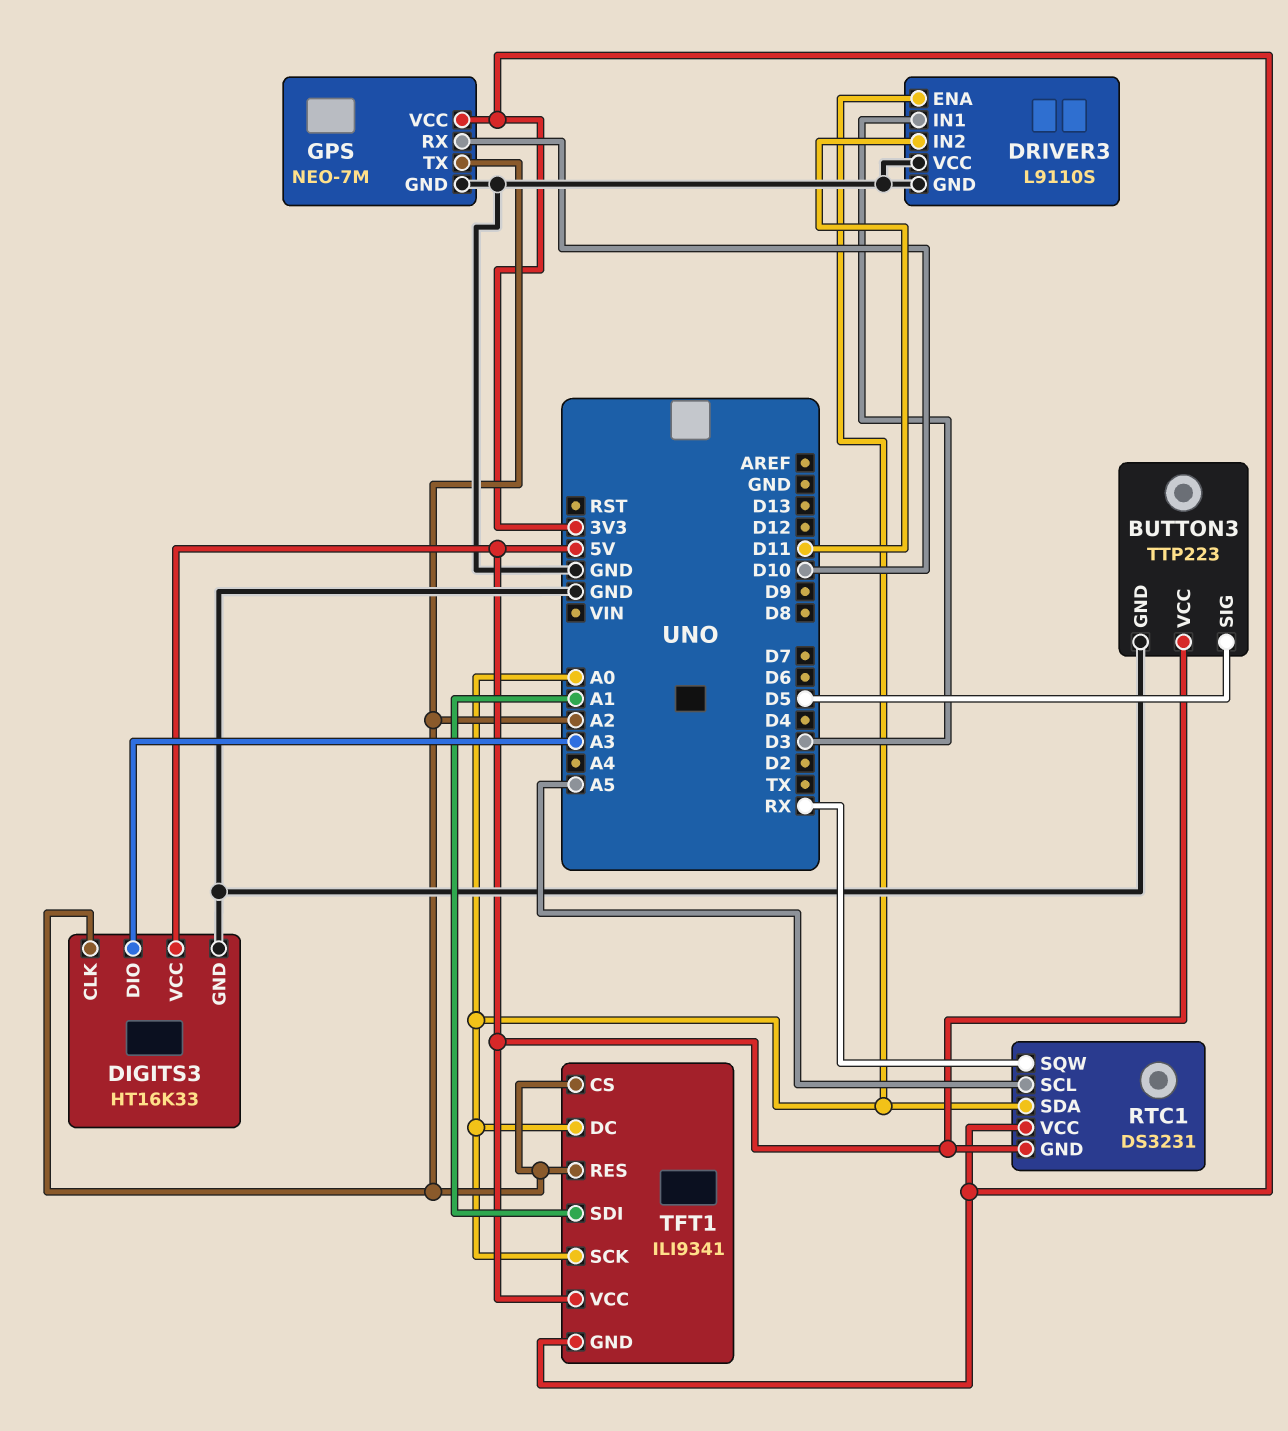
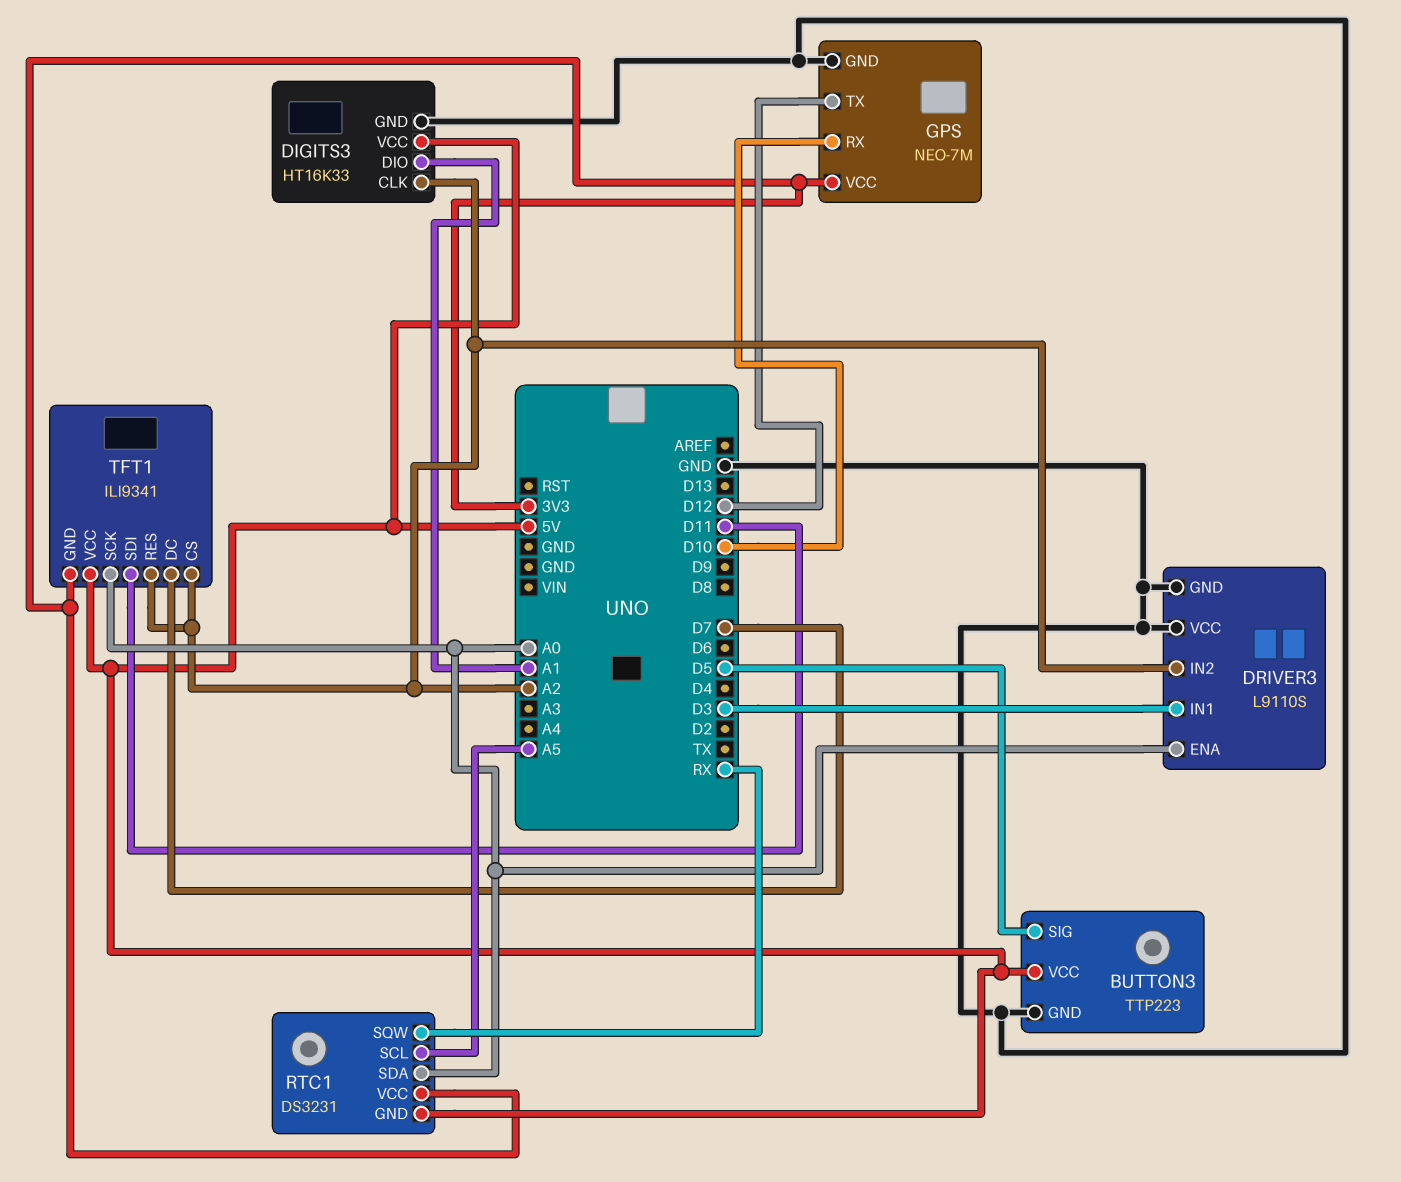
DIGITS3 pin DIO: A3 -> A1
DRIVER3 pin IN2: D11 -> A2
GPS pin TX: A2 -> D12
TFT1 pin DC: A0 -> D7
TFT1 pin SDI: A1 -> D11

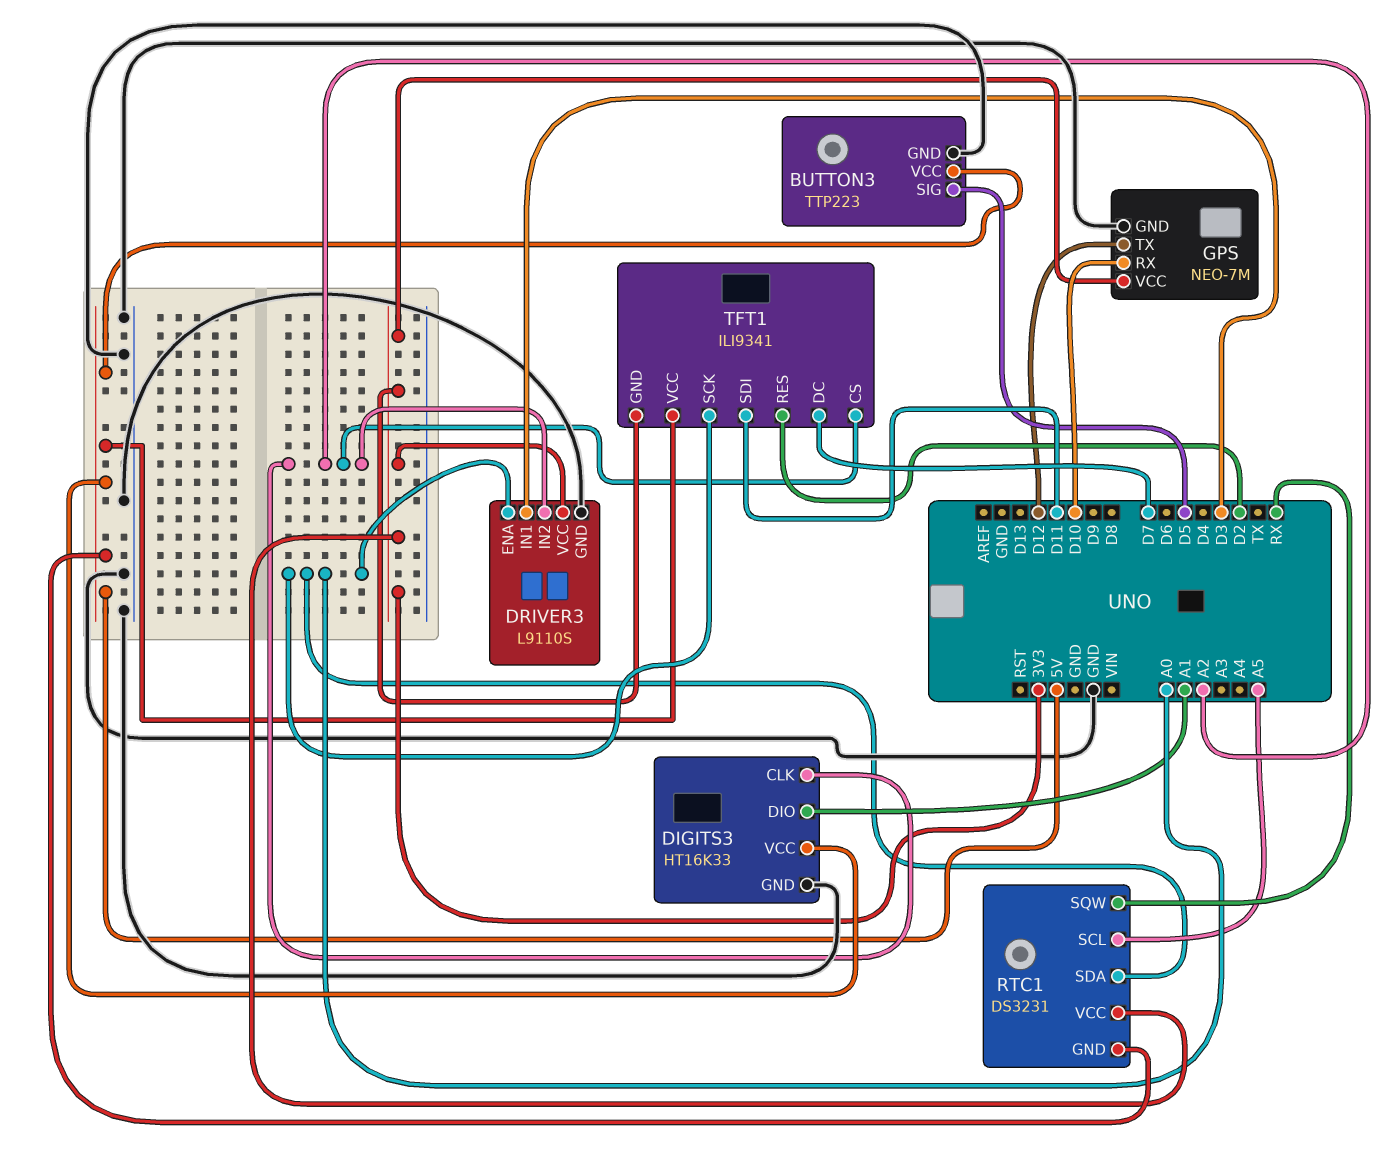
DRIVER3 pin VCC: GND -> 3V3
TFT1 pin RES: A2 -> D2

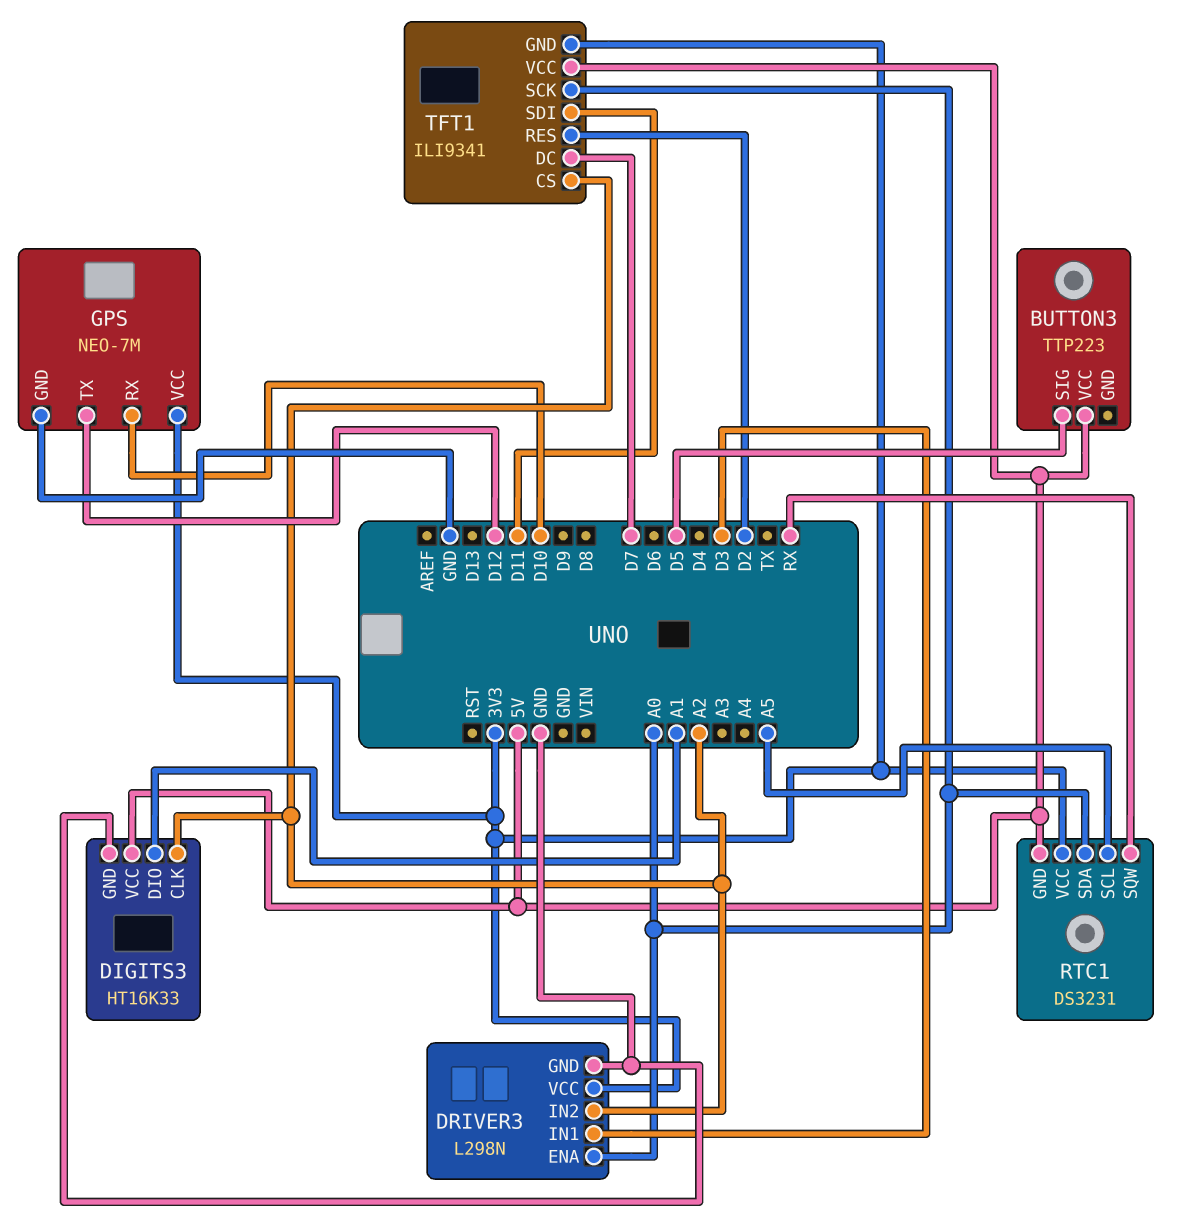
BUTTON3 pin GND: GND -> none
DRIVER3: L9110S -> L298N

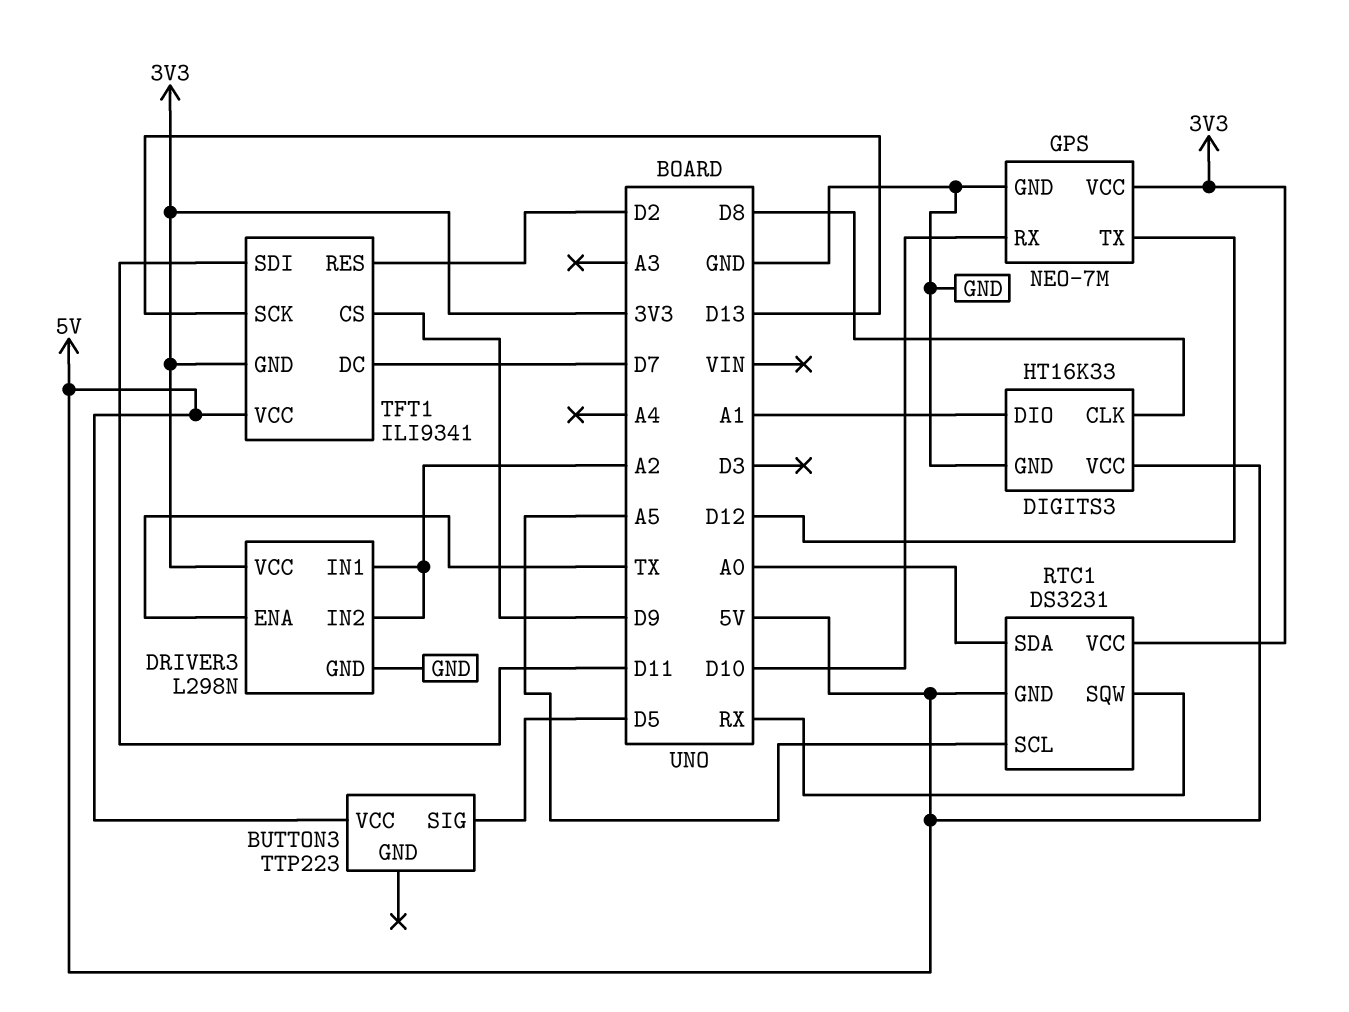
DIGITS3 pin CLK: A2 -> D8
DRIVER3 pin ENA: A0 -> TX
DRIVER3 pin IN1: D3 -> A2
TFT1 pin CS: A2 -> D9
TFT1 pin SCK: A0 -> D13

